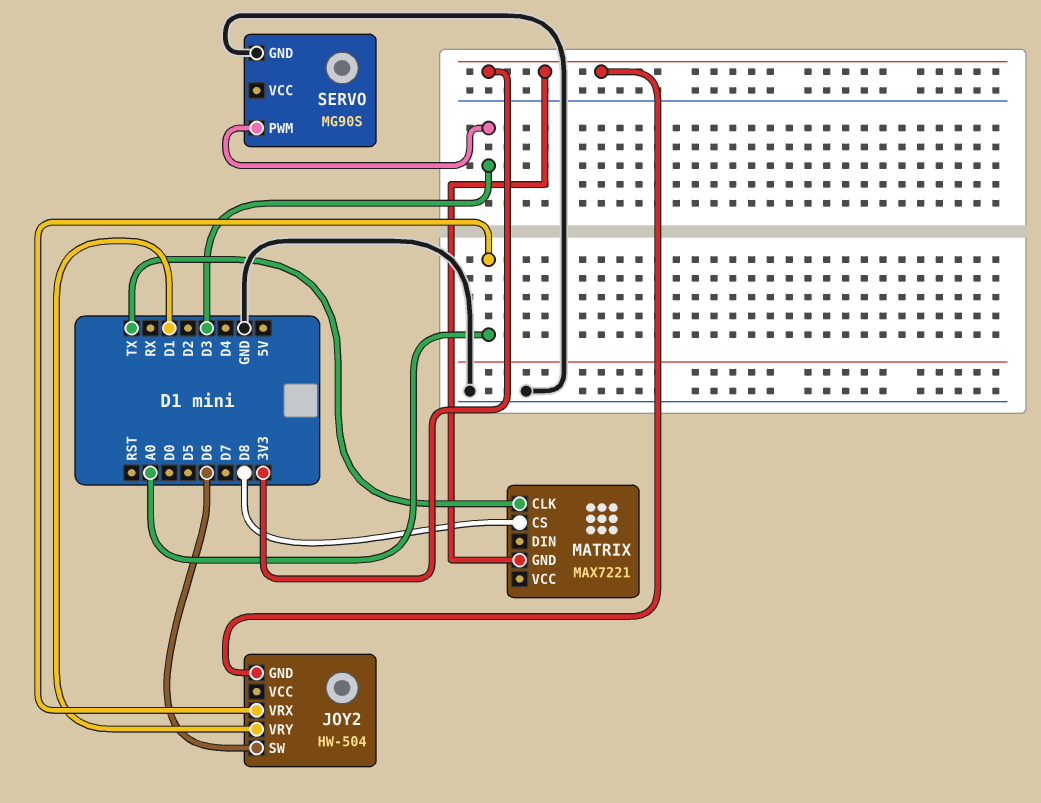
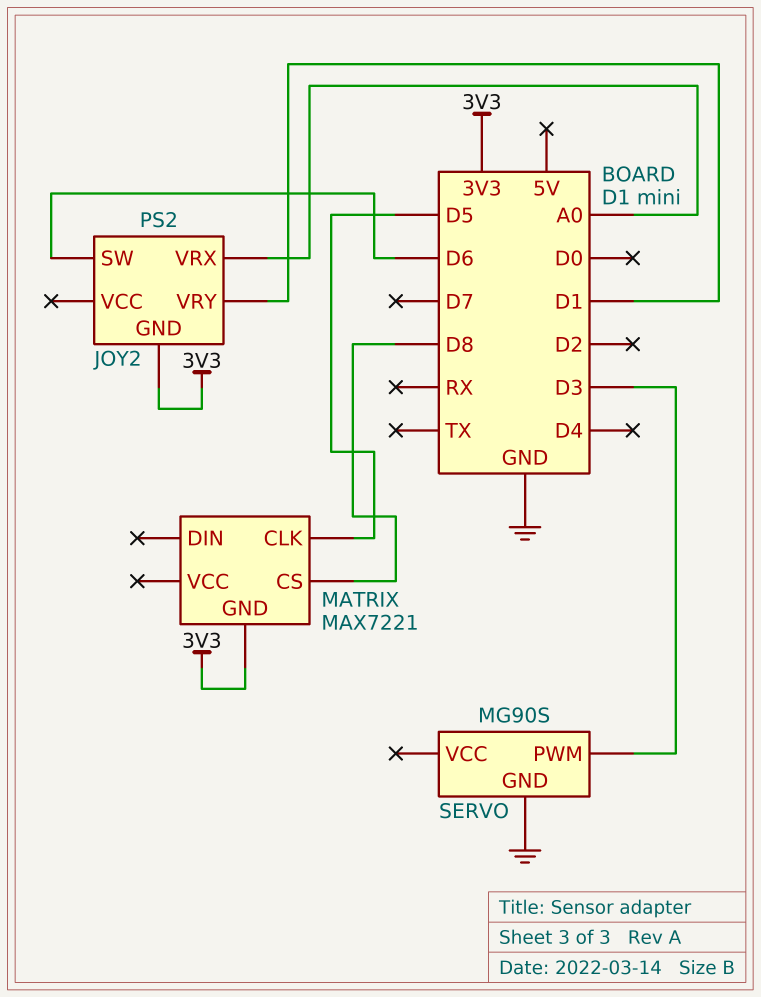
JOY2: HW-504 -> PS2
MATRIX pin CLK: TX -> D5

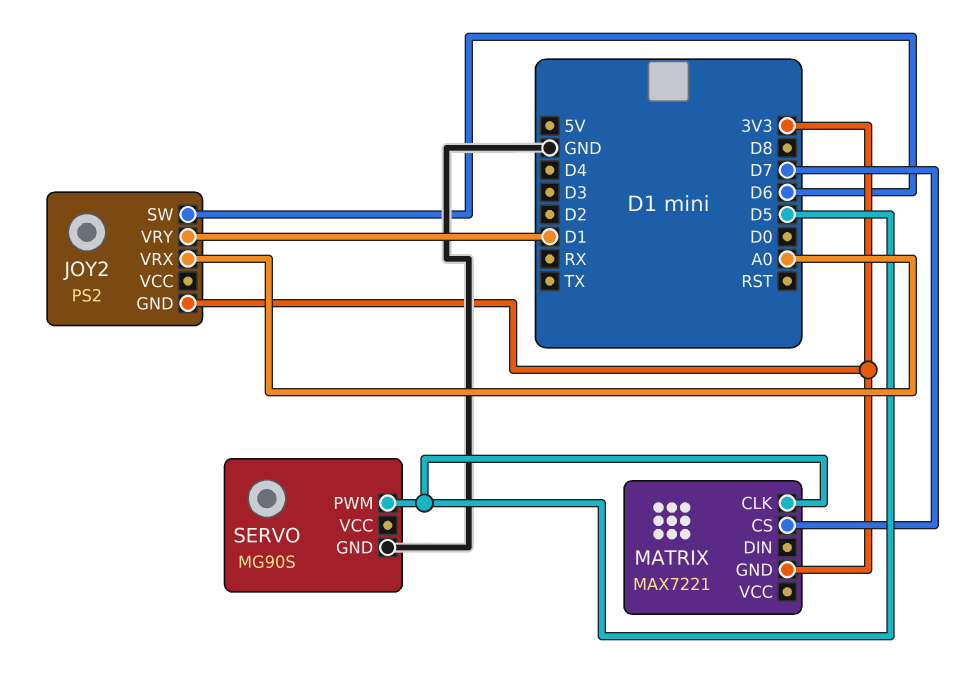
MATRIX pin CS: D8 -> D7
SERVO pin PWM: D3 -> D5

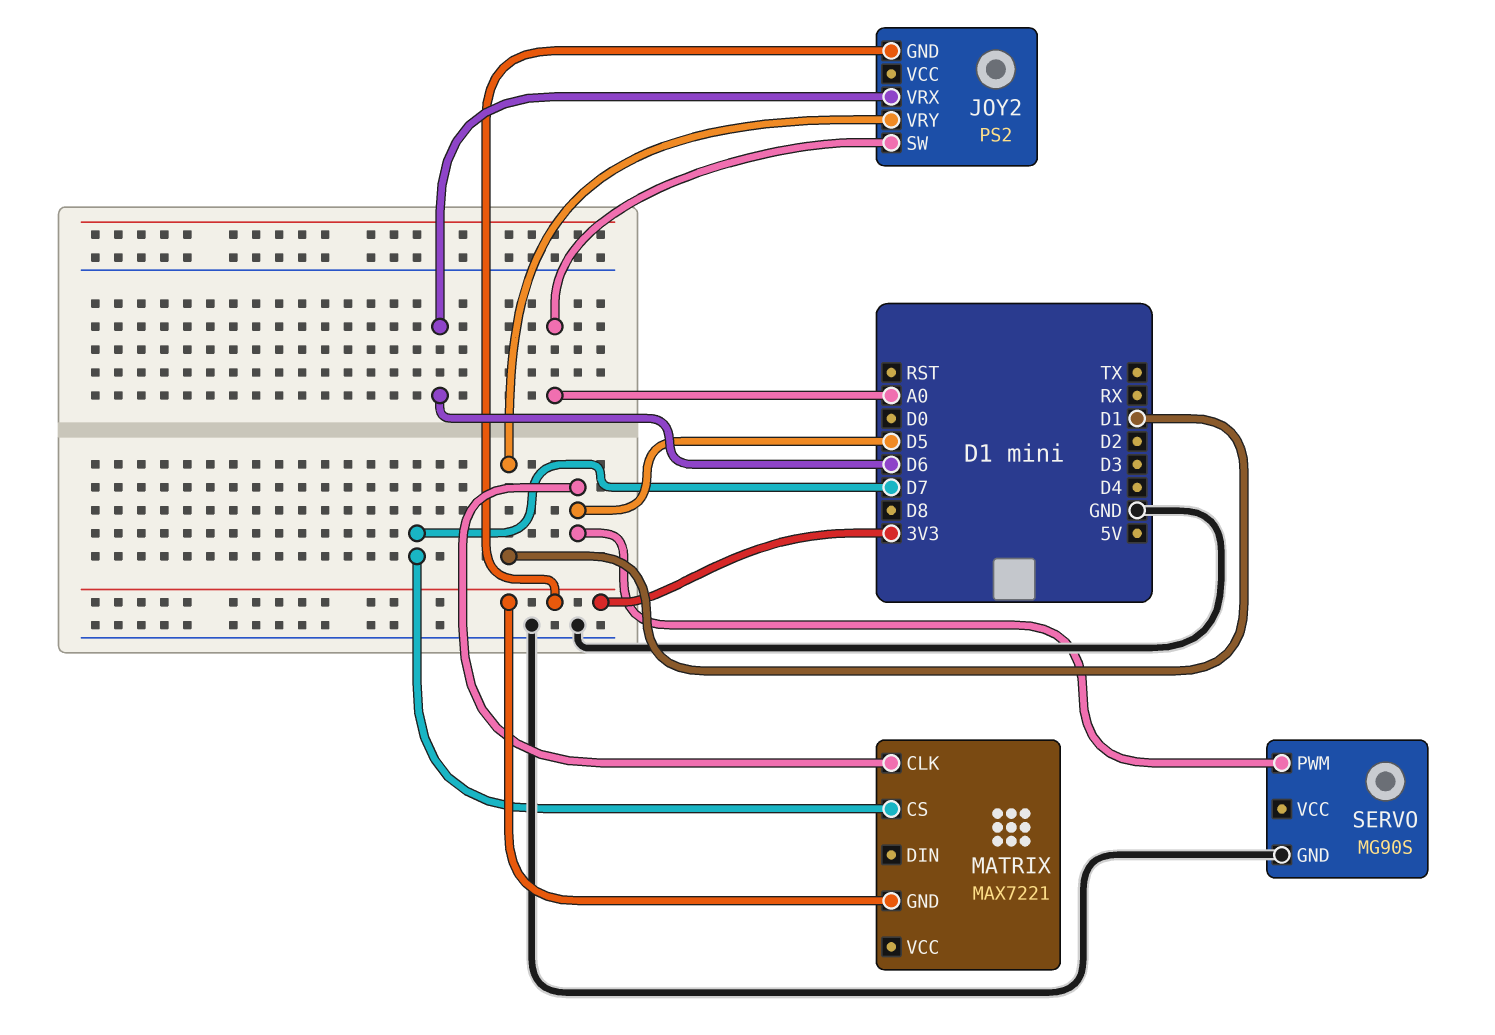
JOY2 pin SW: D6 -> A0
JOY2 pin VRX: A0 -> D6

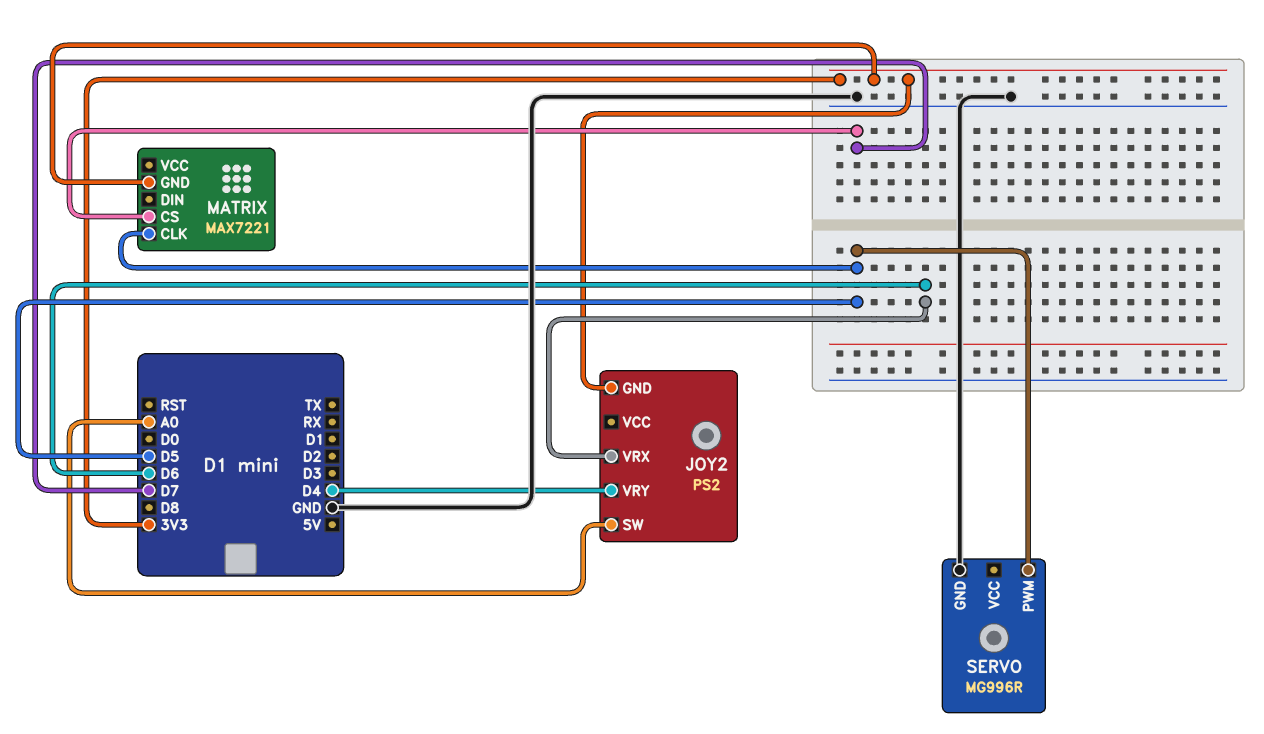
JOY2 pin VRY: D1 -> D4
SERVO: MG90S -> MG996R

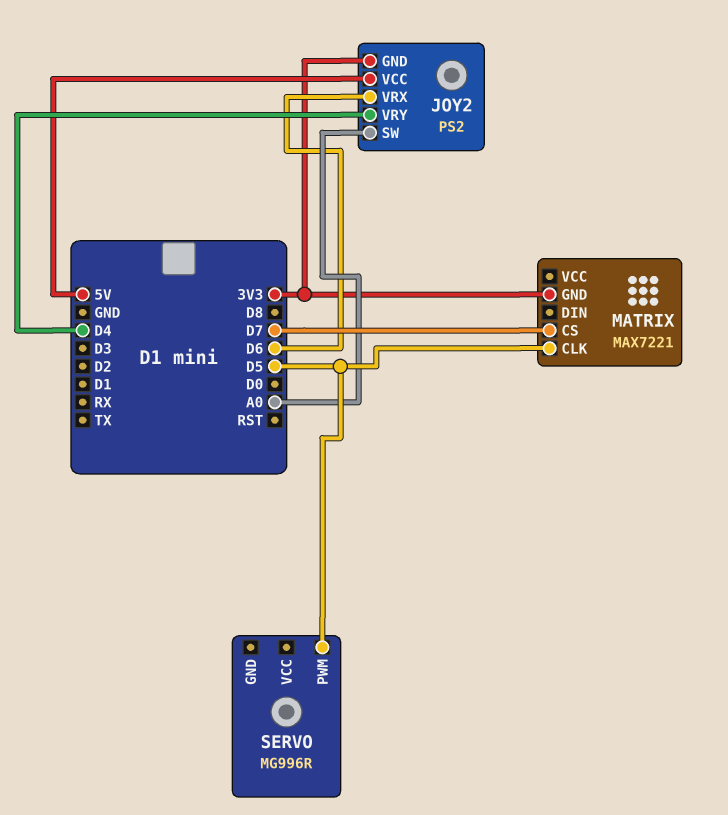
JOY2 pin VCC: none -> 5V
SERVO pin GND: GND -> none

